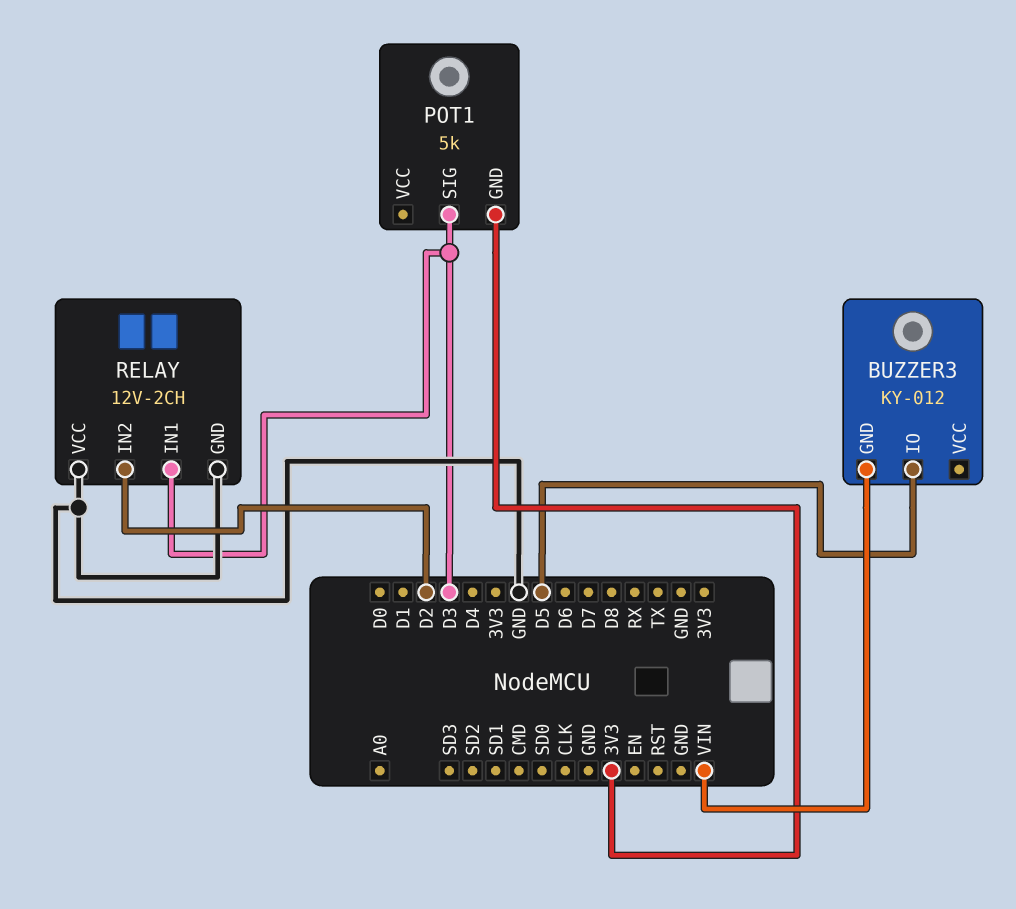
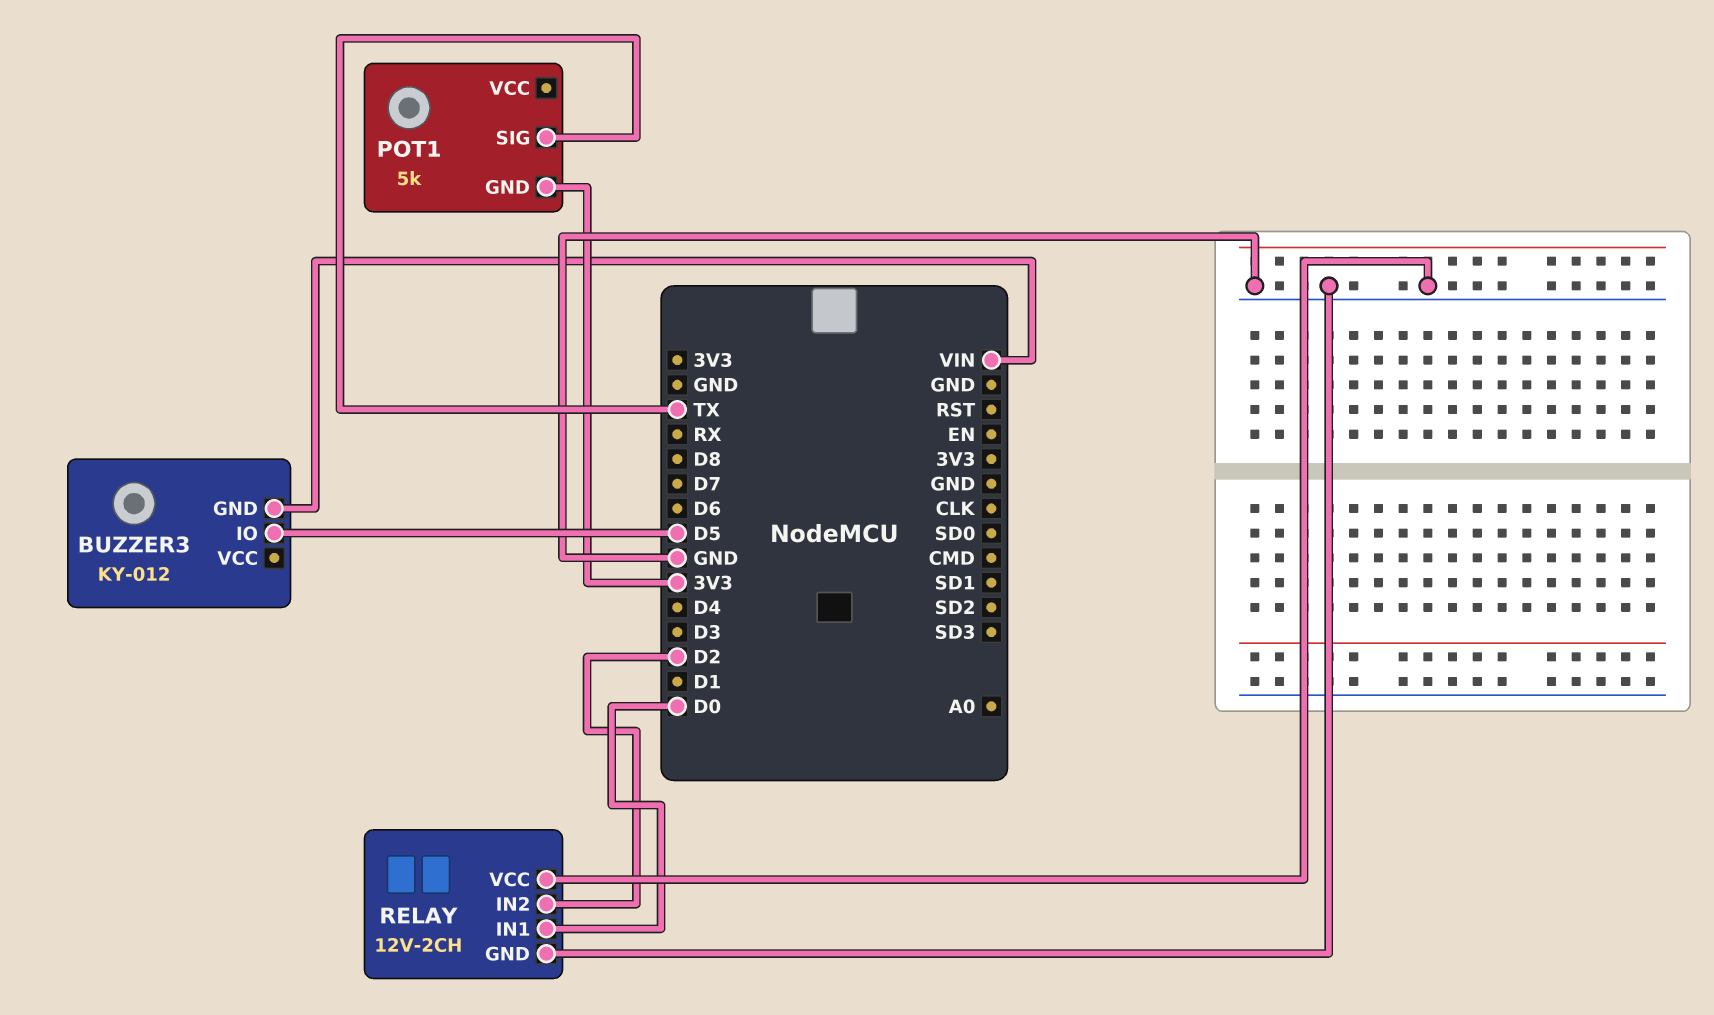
POT1 pin SIG: D3 -> TX
RELAY pin IN1: D3 -> D0

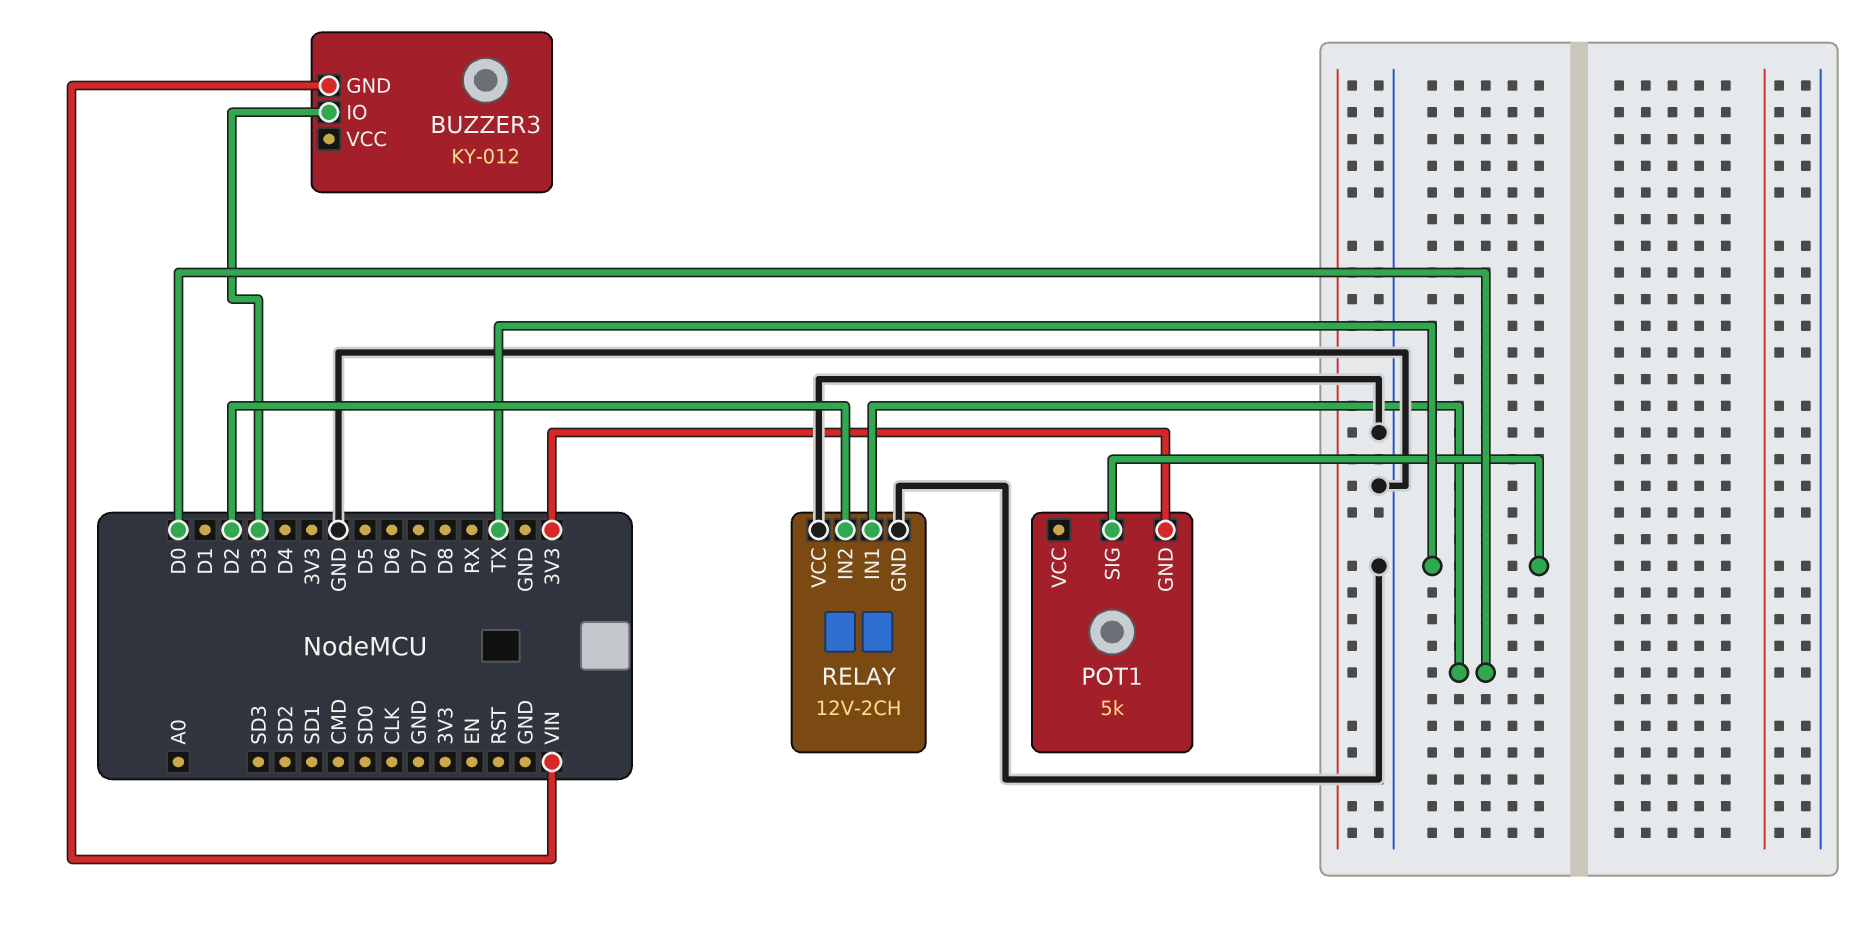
BUZZER3 pin IO: D5 -> D3

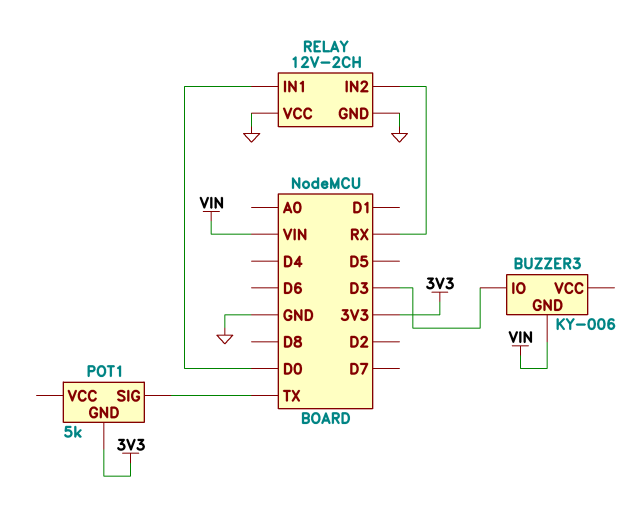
BUZZER3: KY-012 -> KY-006
RELAY pin IN2: D2 -> RX

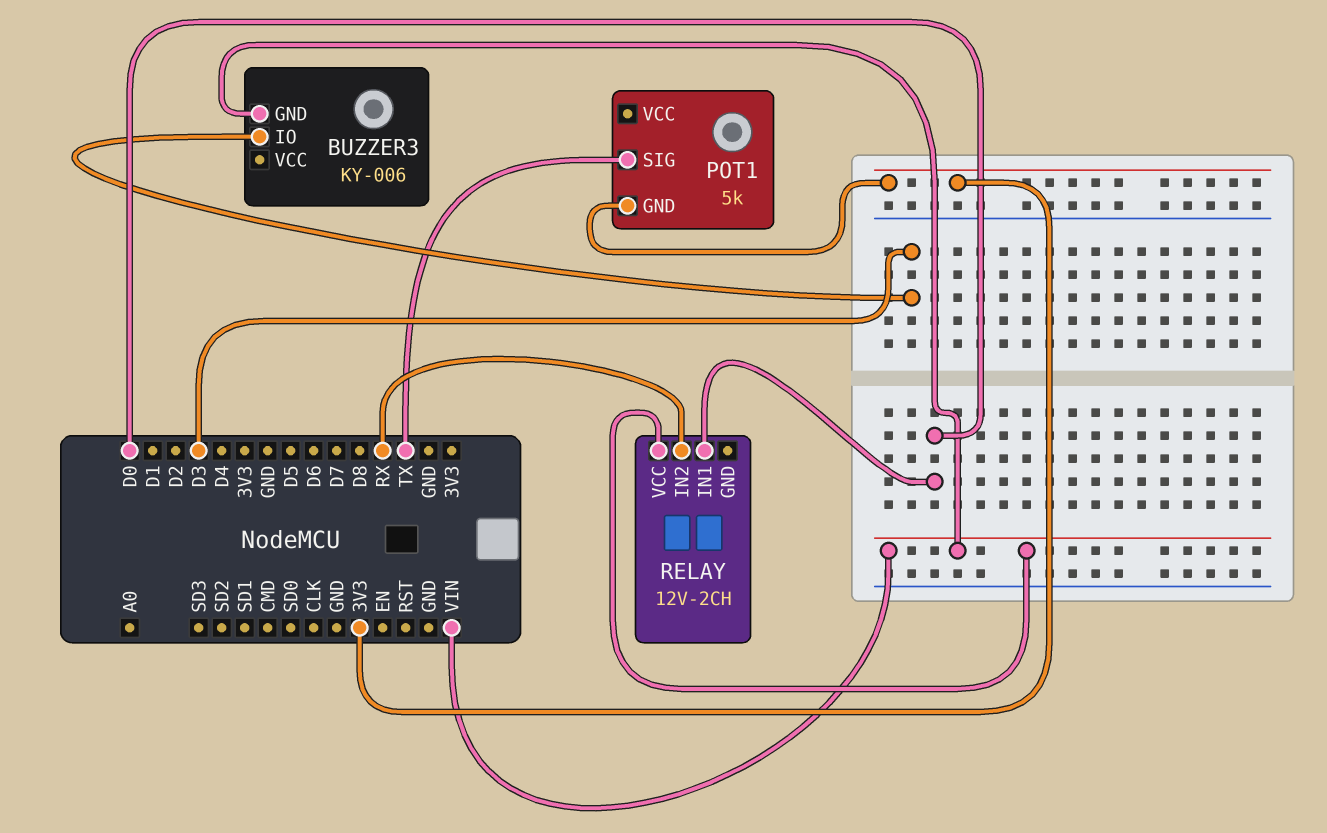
RELAY pin GND: GND -> none
RELAY pin VCC: GND -> VIN

